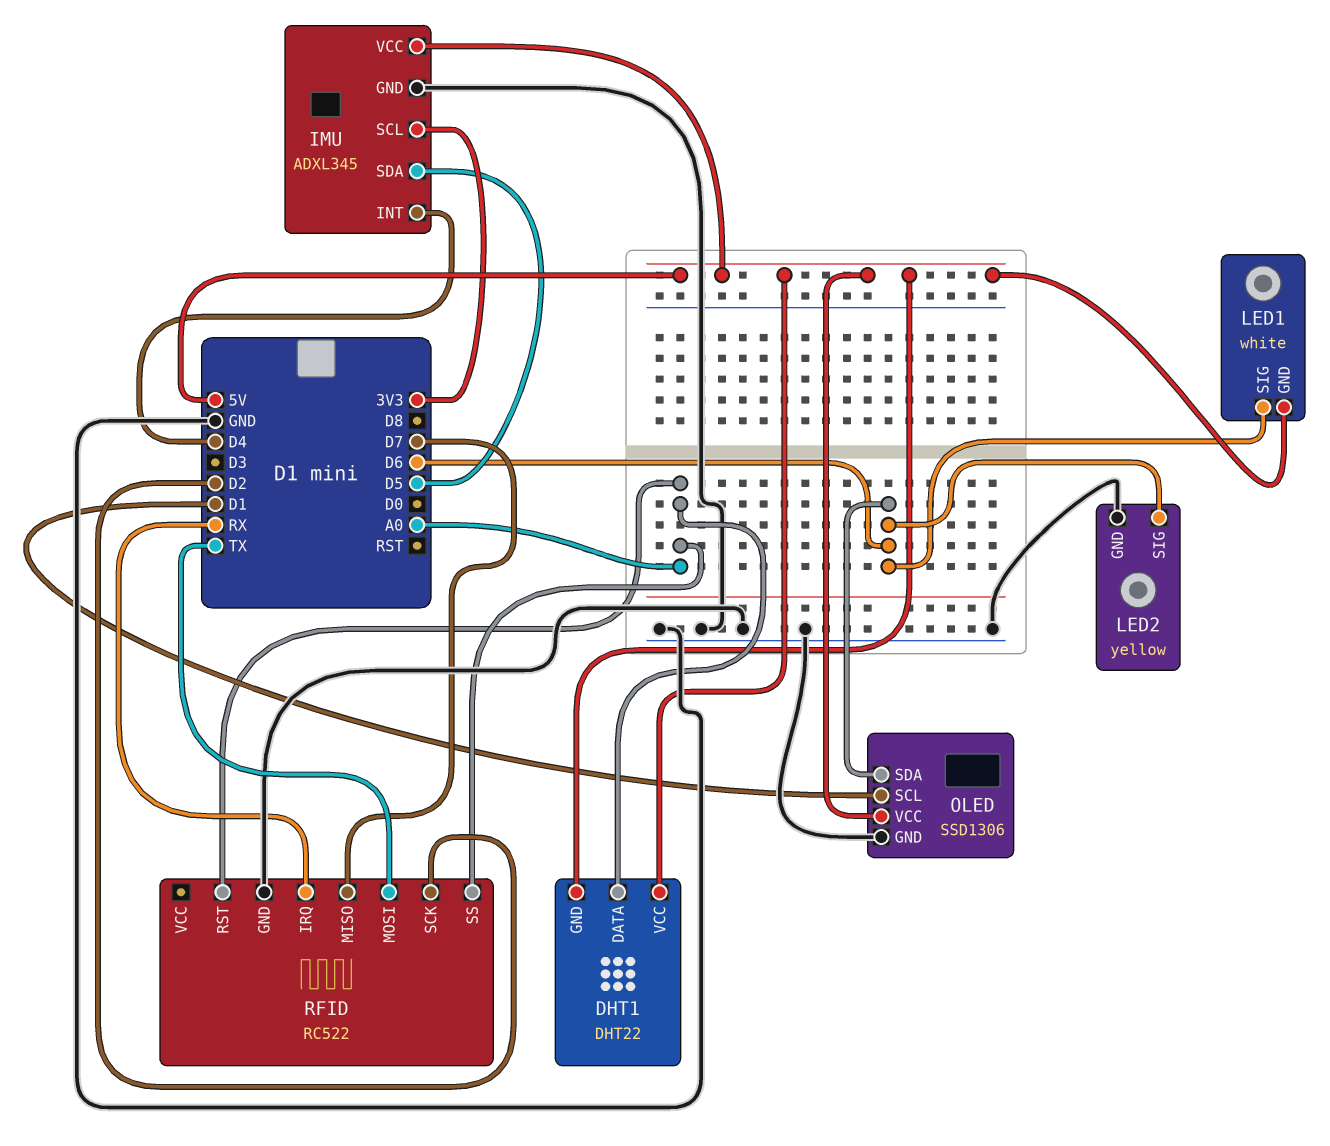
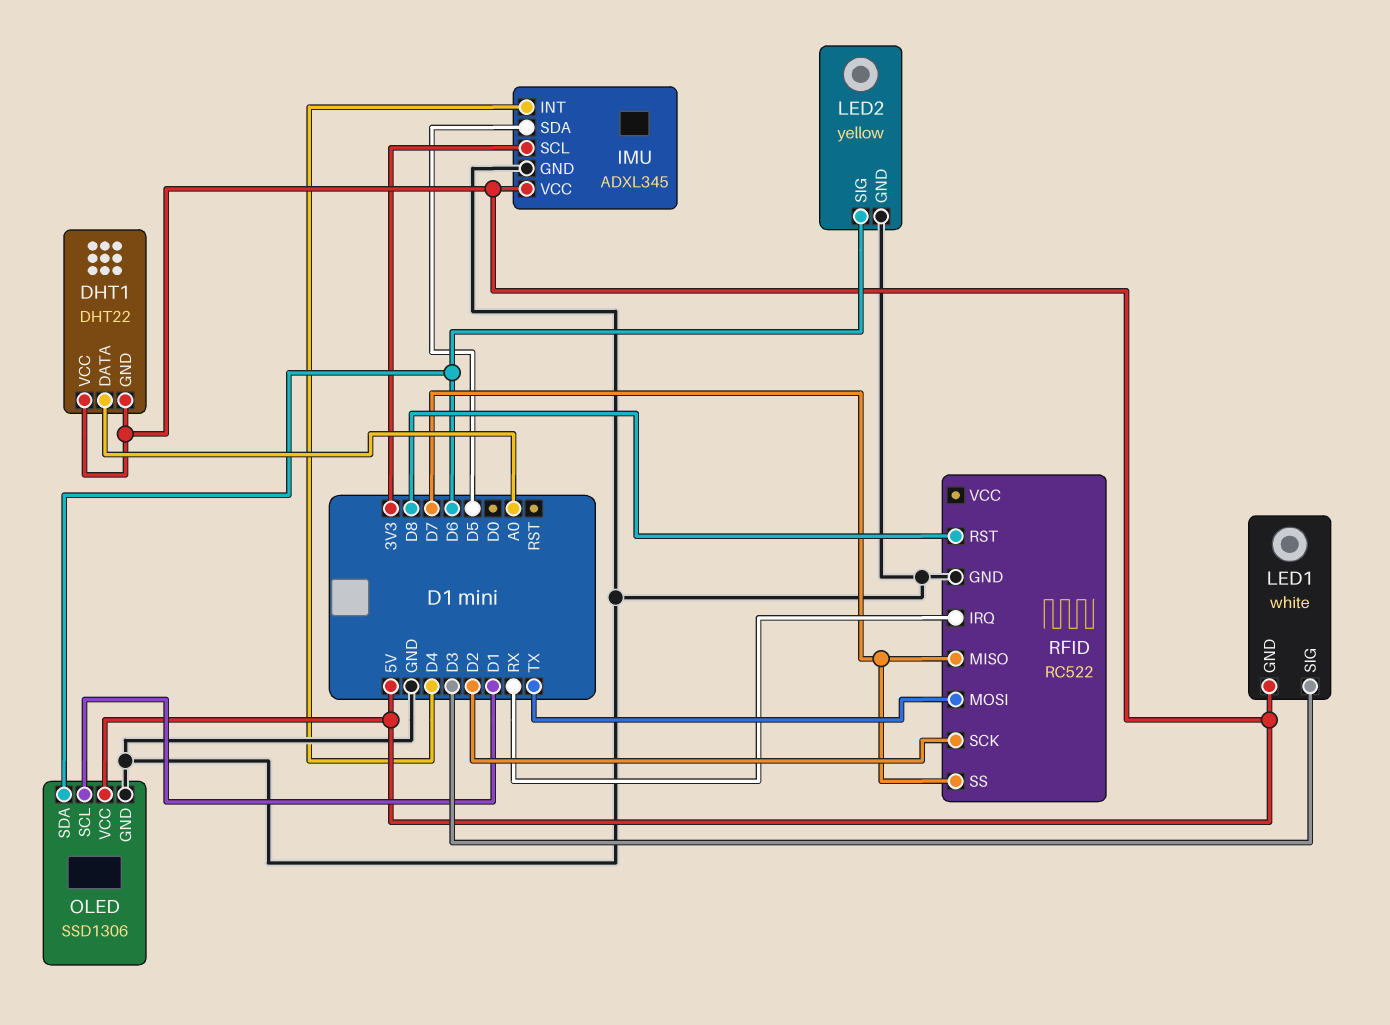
LED1 pin SIG: D6 -> D3
RFID pin RST: A0 -> D8
RFID pin SS: A0 -> D7

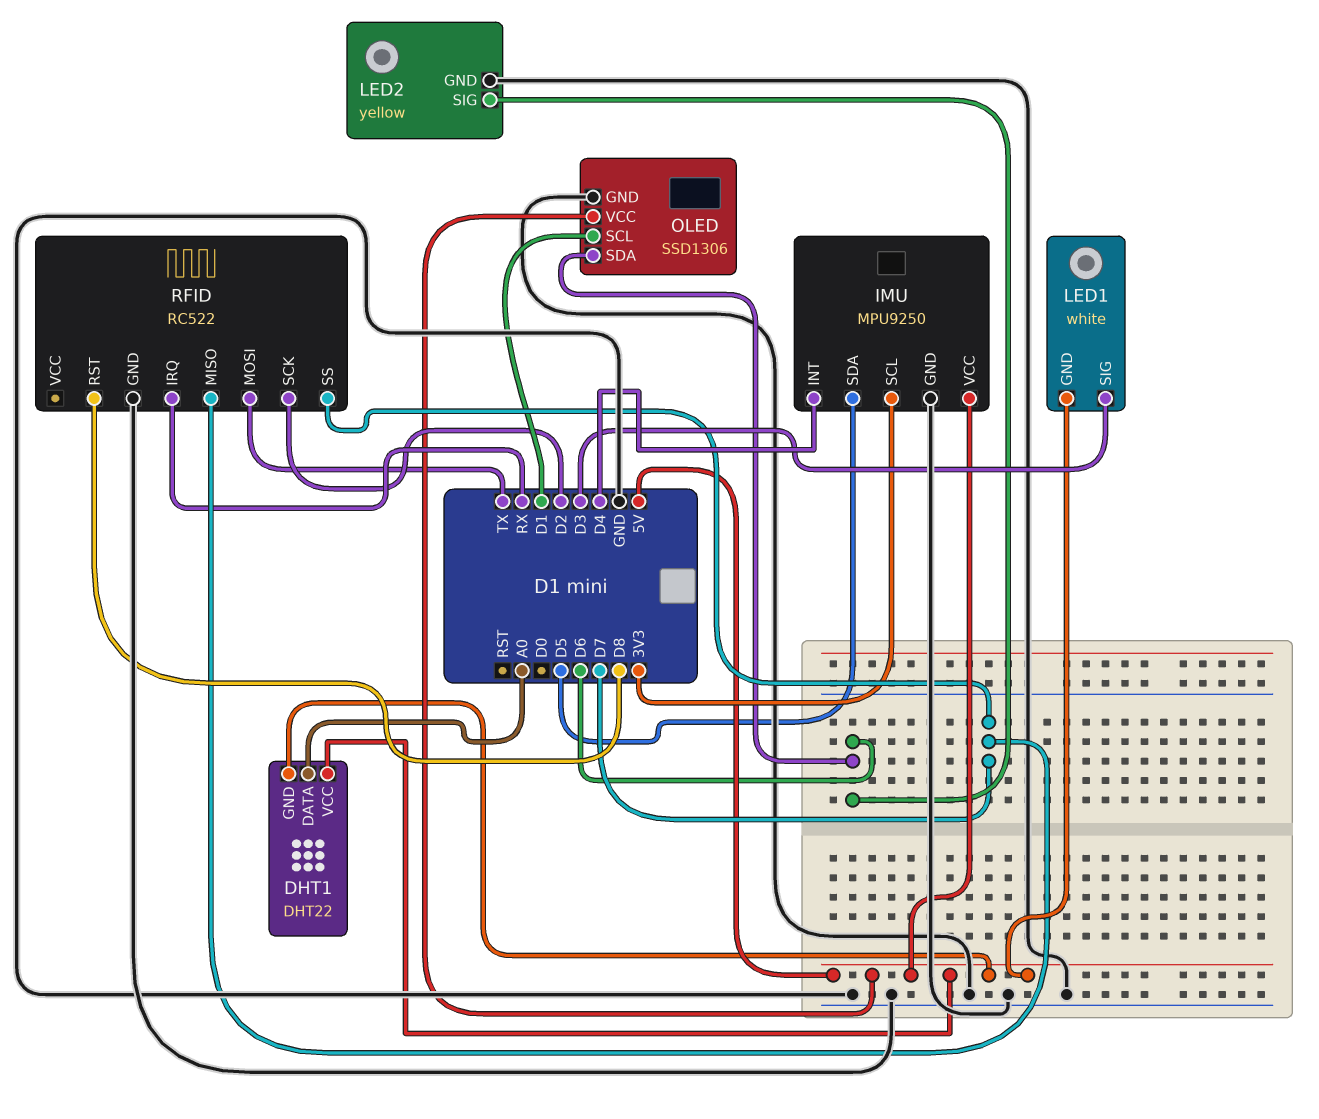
IMU: ADXL345 -> MPU9250

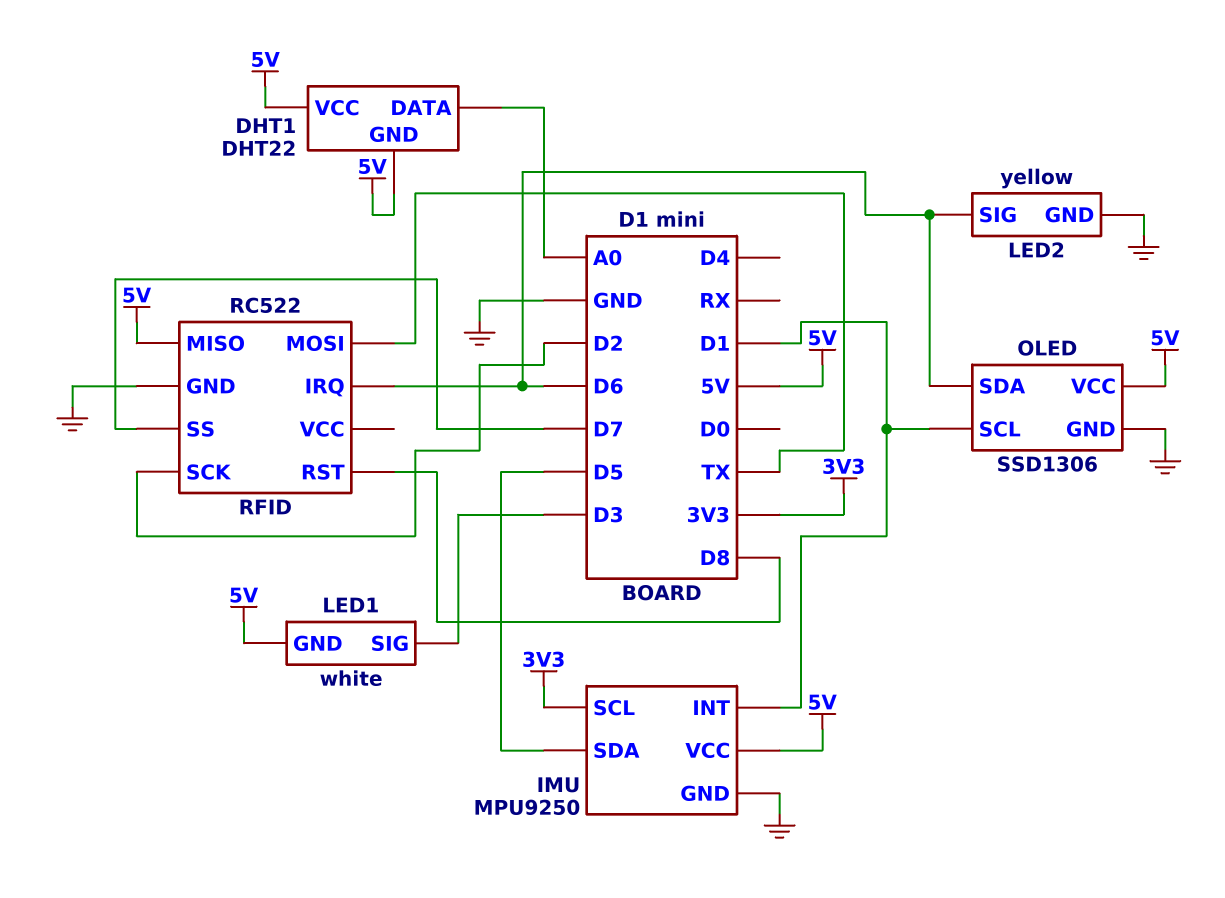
IMU pin INT: D4 -> D1
RFID pin IRQ: RX -> D6
RFID pin MISO: D7 -> 5V

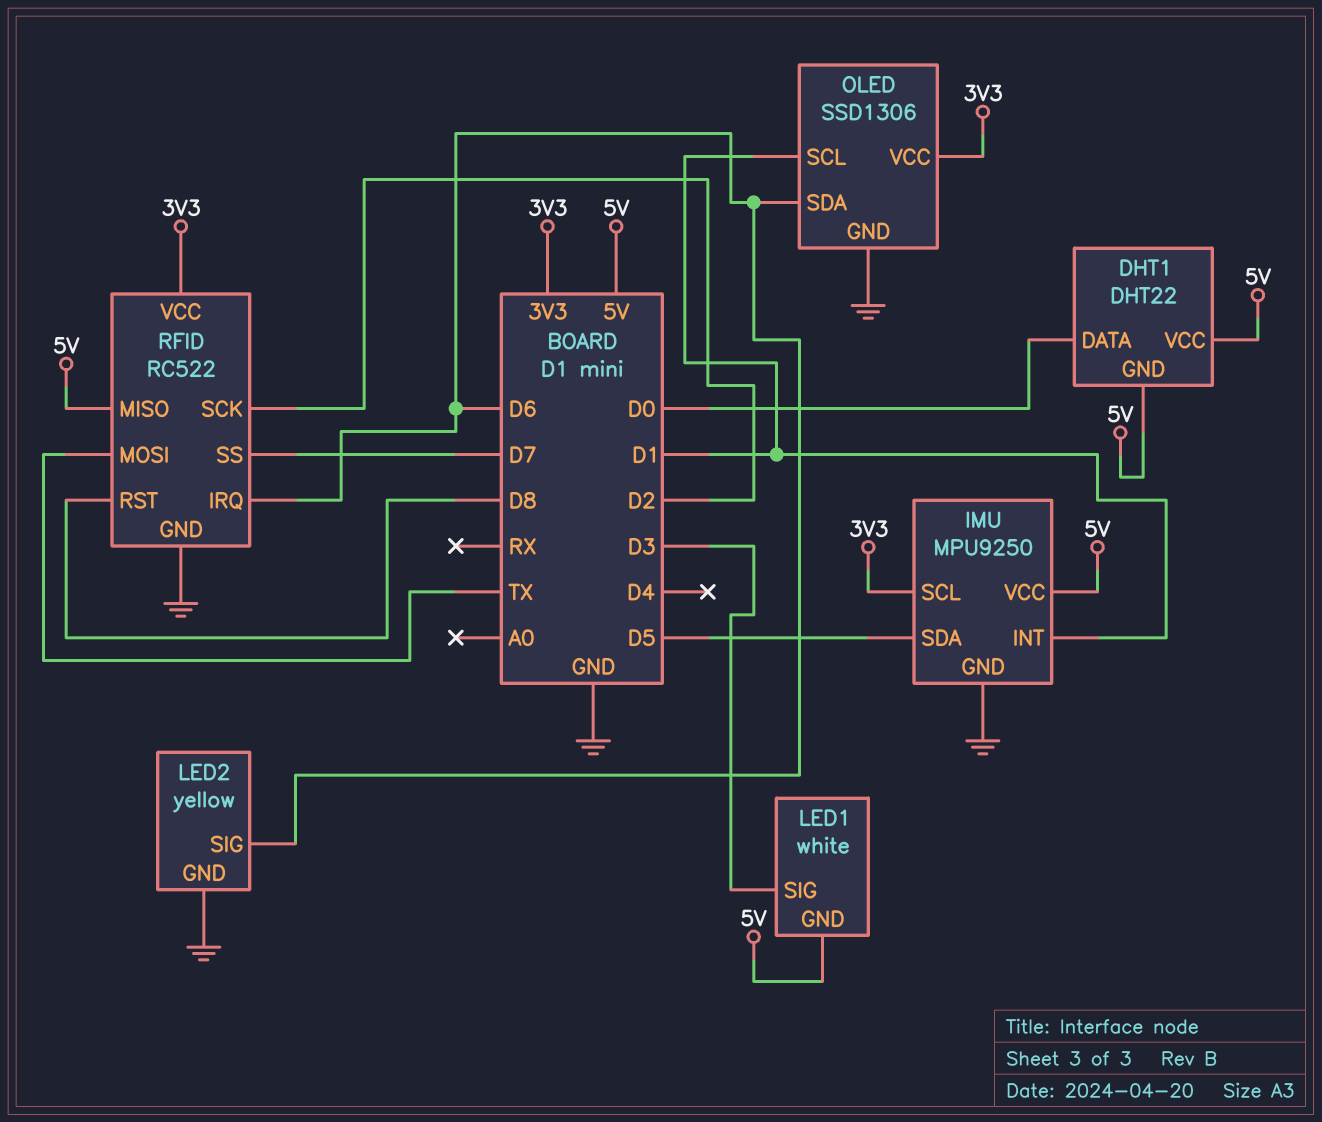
DHT1 pin DATA: A0 -> D0
OLED pin VCC: 5V -> 3V3
RFID pin VCC: none -> 3V3

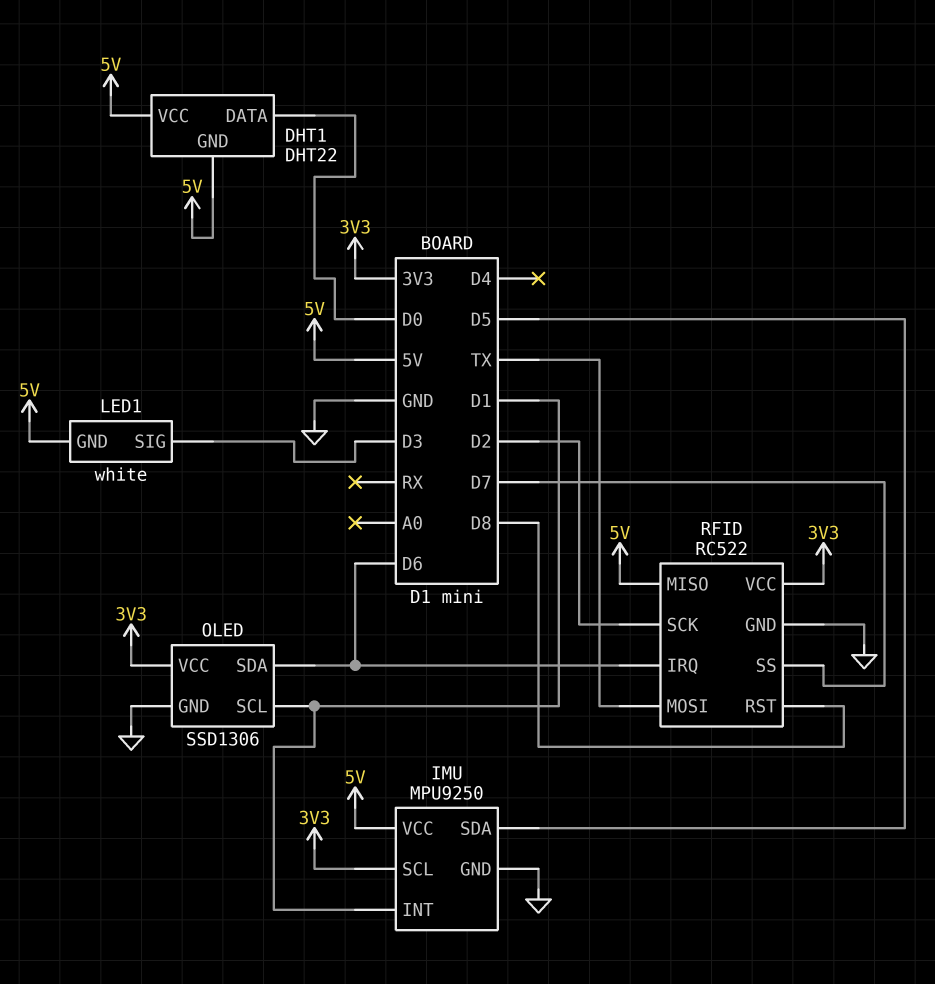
LED2: yellow -> none
LED2 pin GND: GND -> none
LED2 pin SIG: D6 -> none

